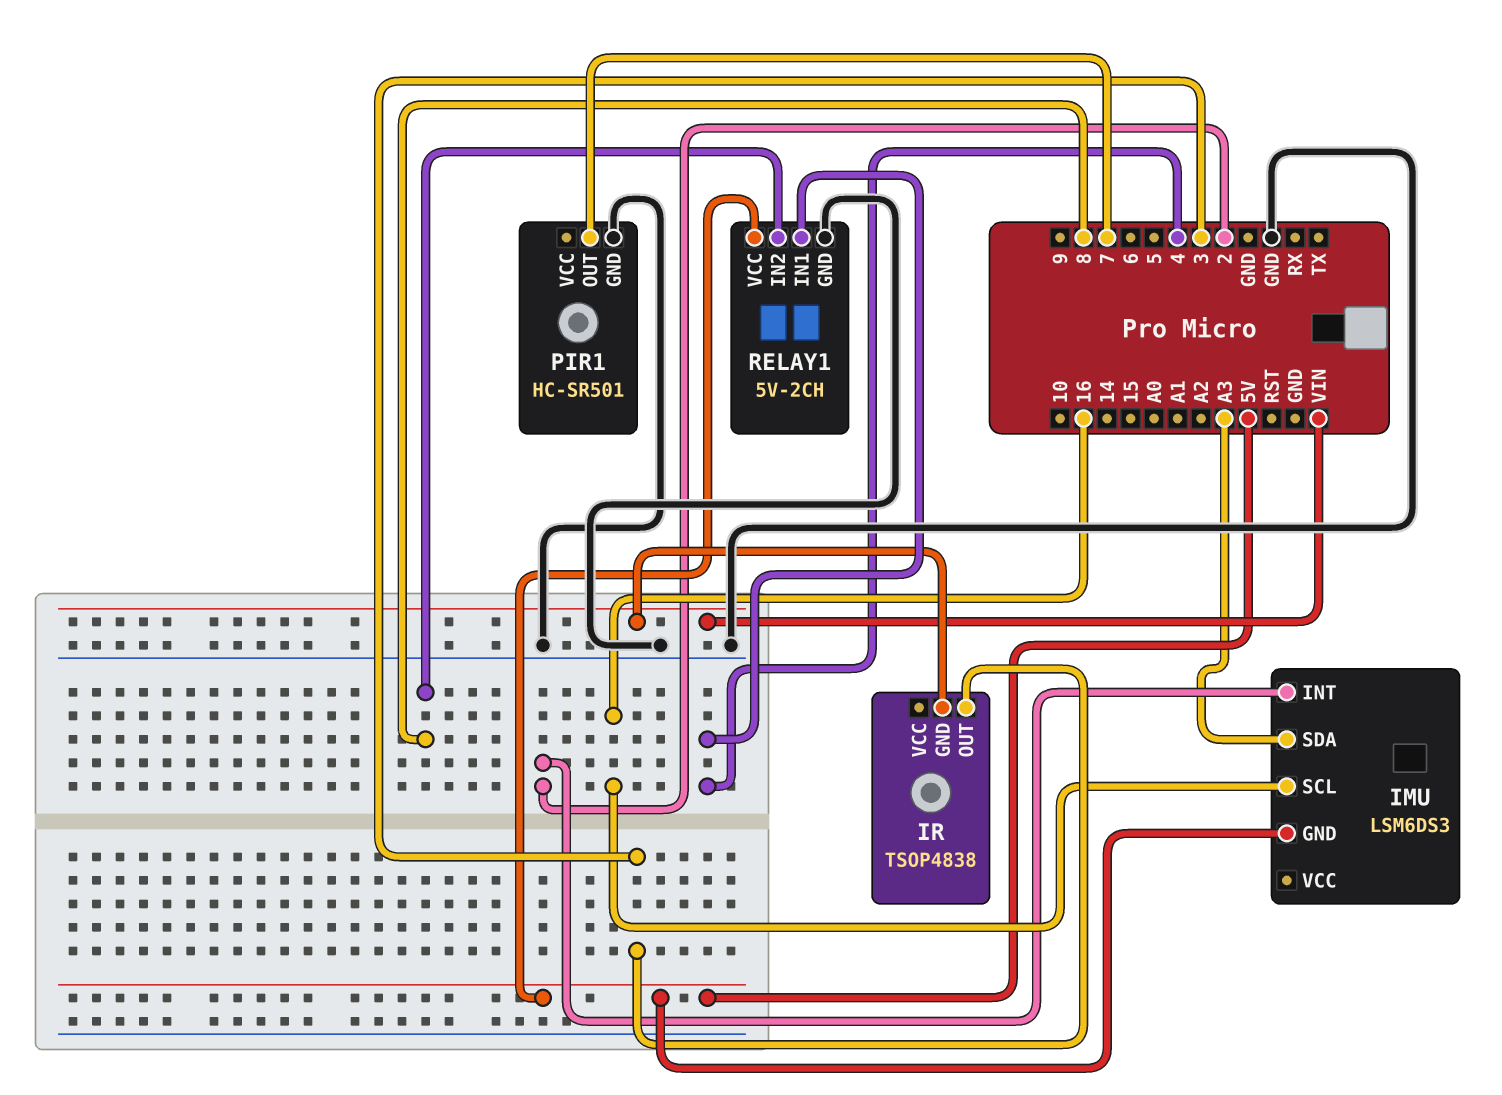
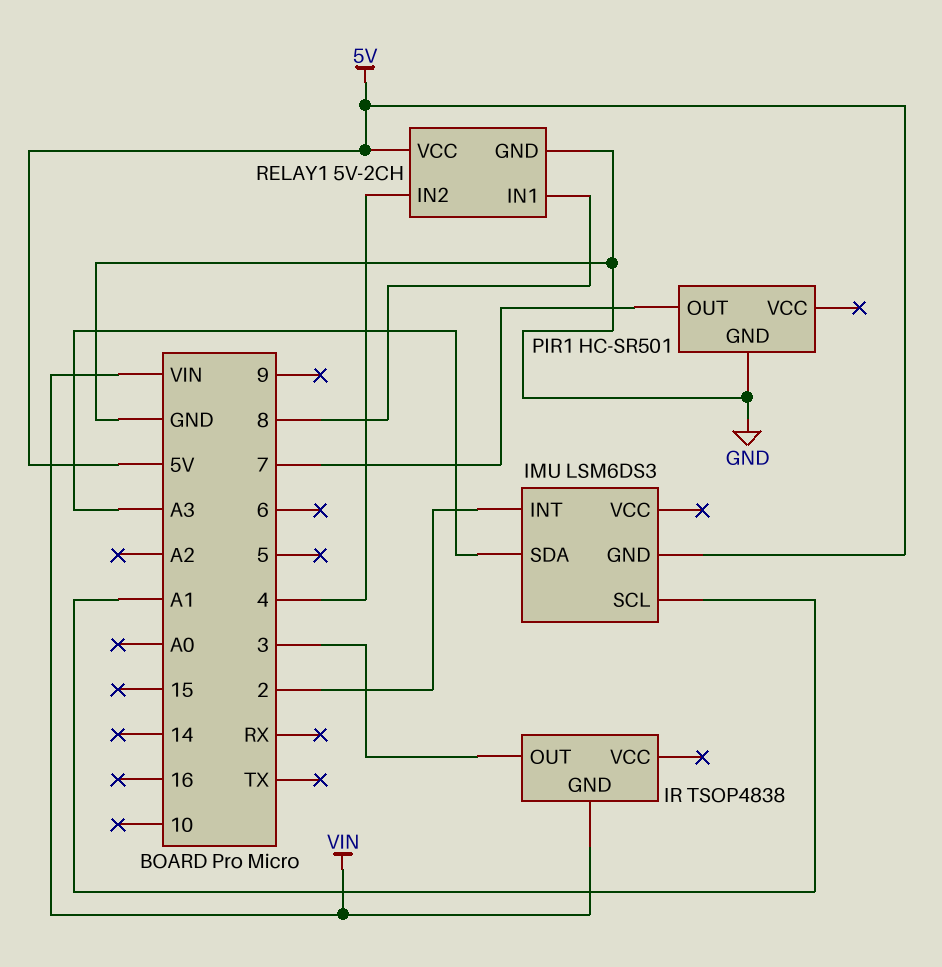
IMU pin SCL: 16 -> A1
RELAY1 pin IN1: 4 -> 8
RELAY1 pin IN2: 8 -> 4

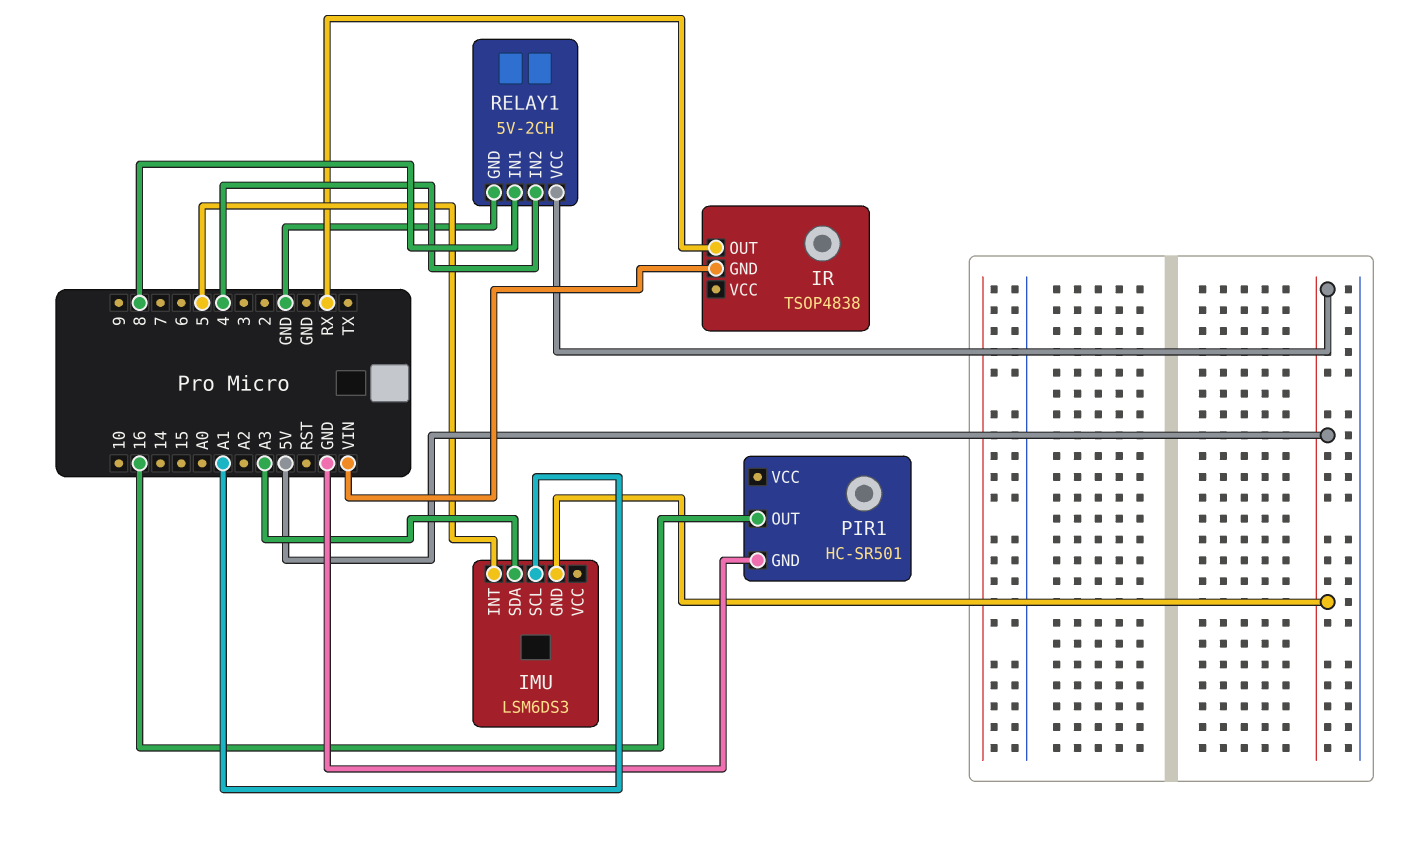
IMU pin INT: 2 -> 5
IR pin OUT: 3 -> RX
PIR1 pin OUT: 7 -> 16

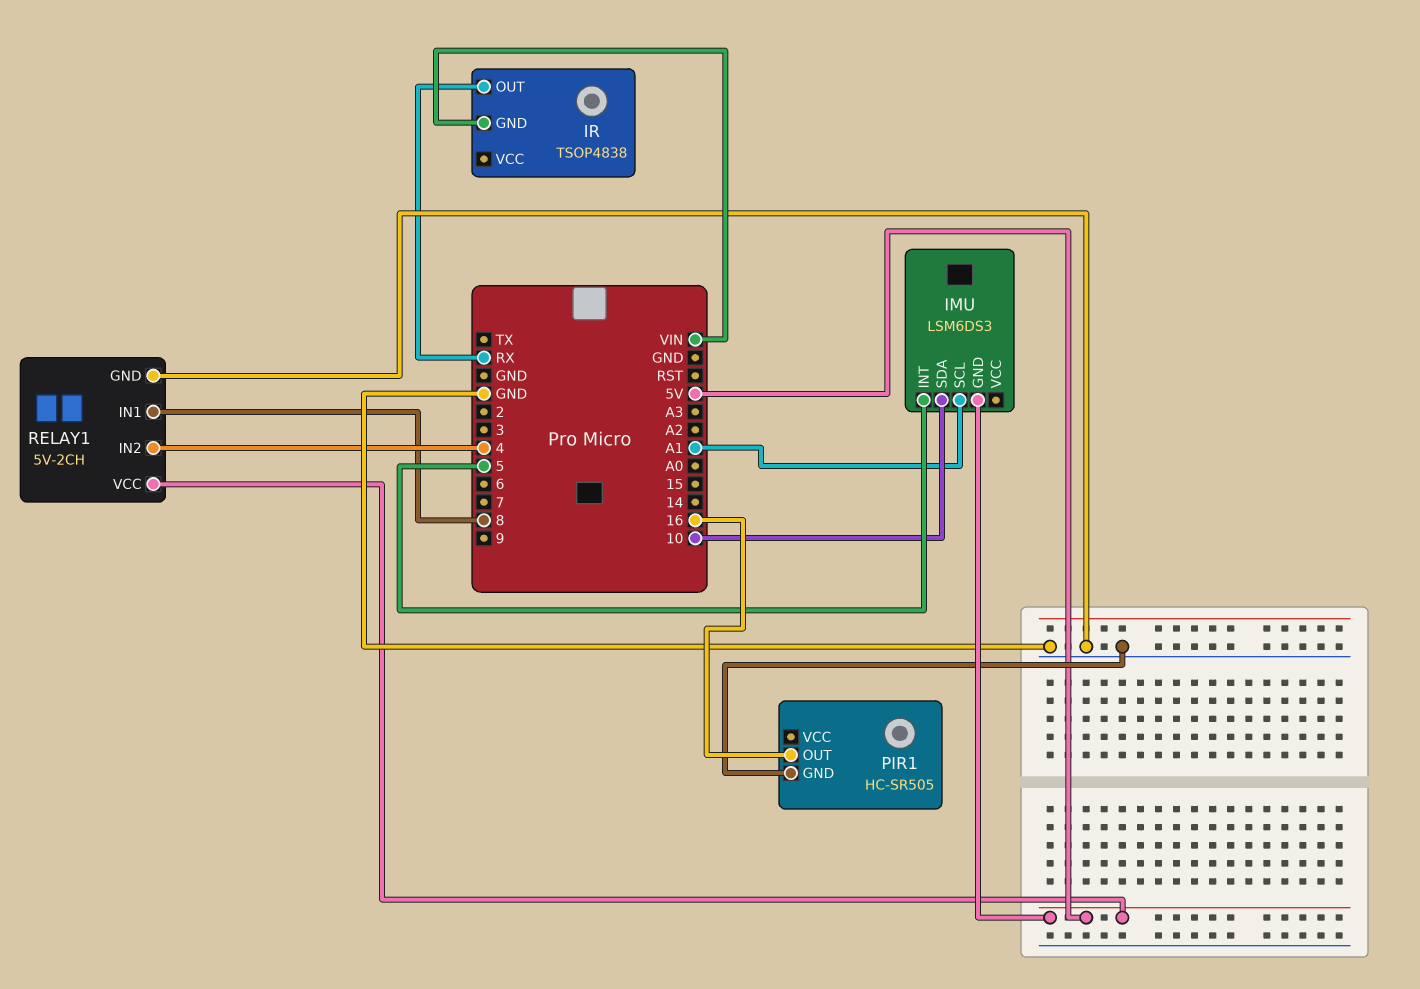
IMU pin SDA: A3 -> 10
PIR1: HC-SR501 -> HC-SR505

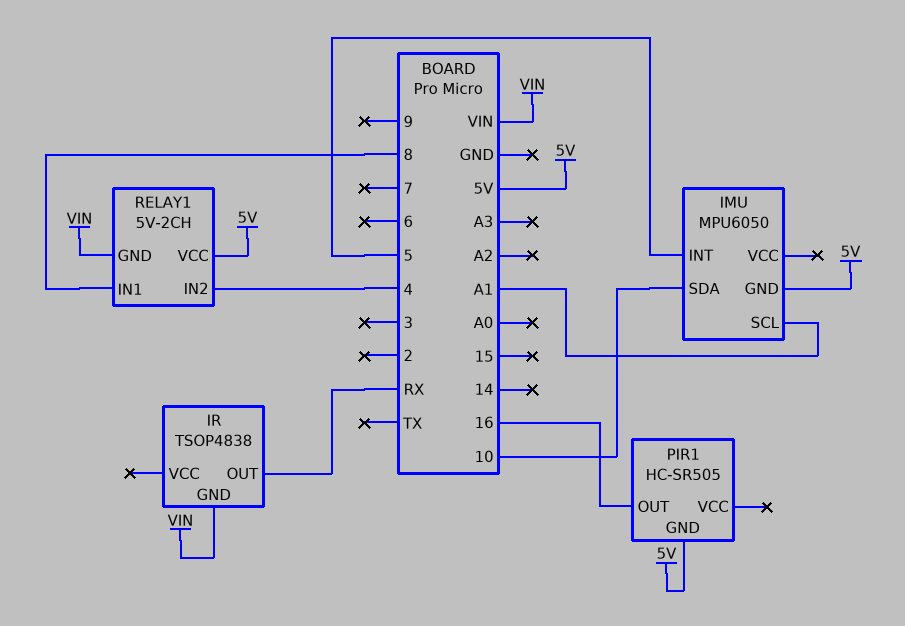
IMU: LSM6DS3 -> MPU6050
PIR1 pin GND: GND -> 5V
RELAY1 pin GND: GND -> VIN

